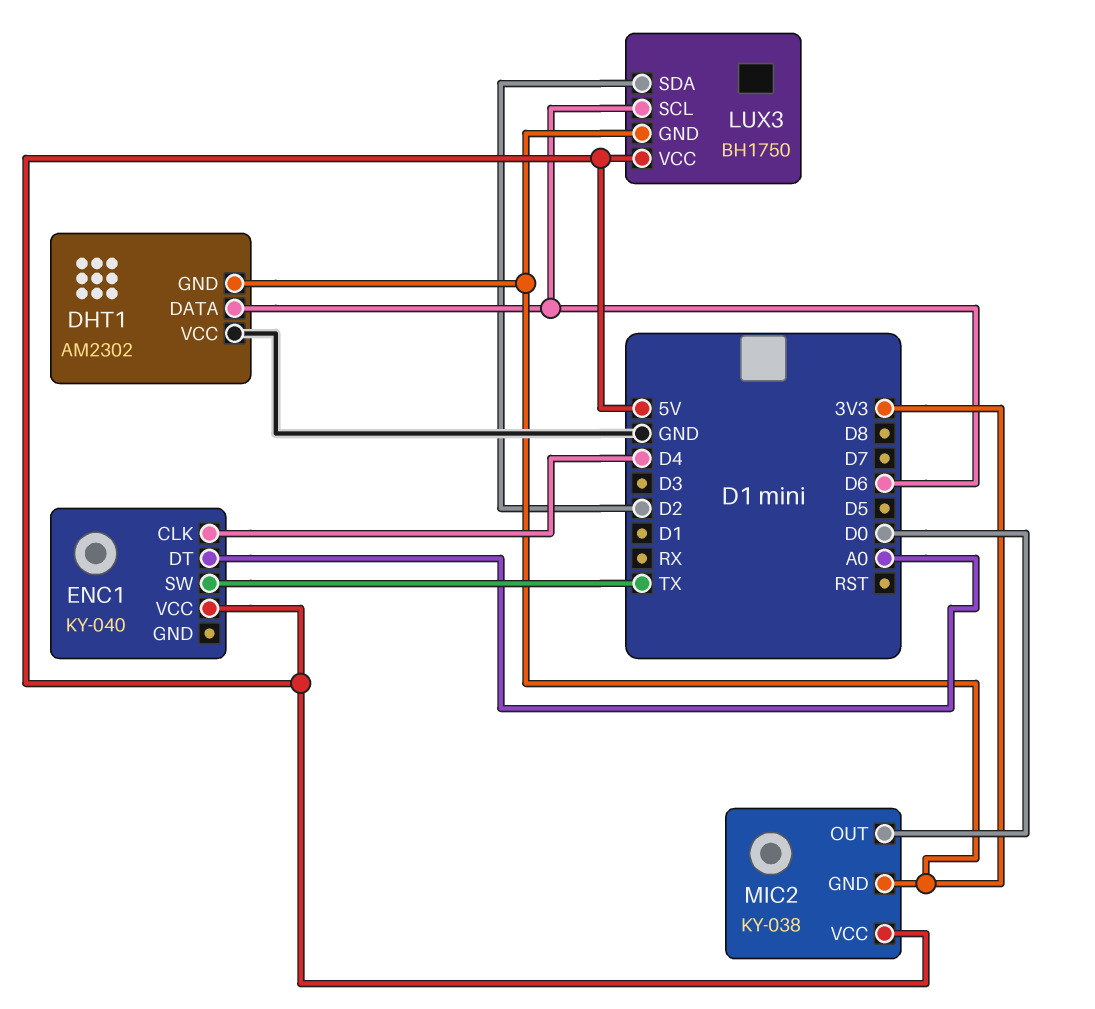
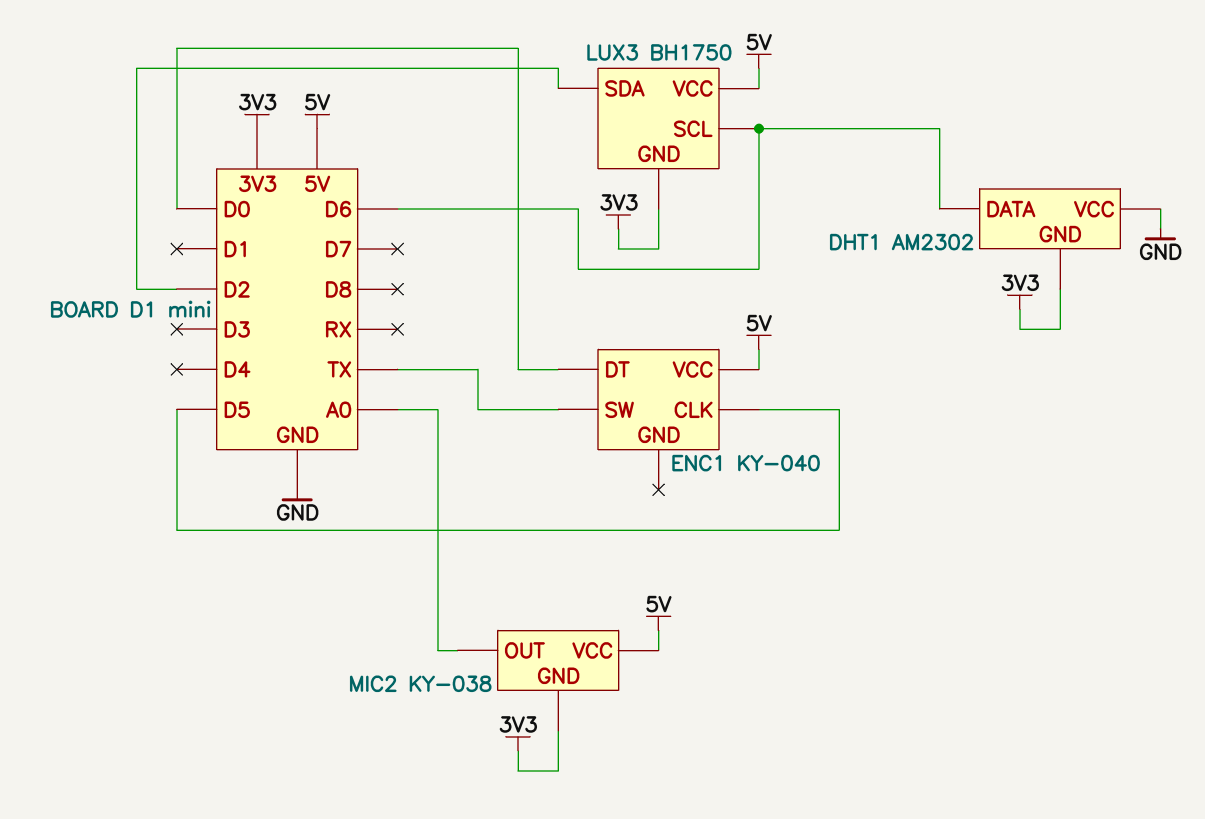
ENC1 pin CLK: D4 -> D5
ENC1 pin DT: A0 -> D0
MIC2 pin OUT: D0 -> A0

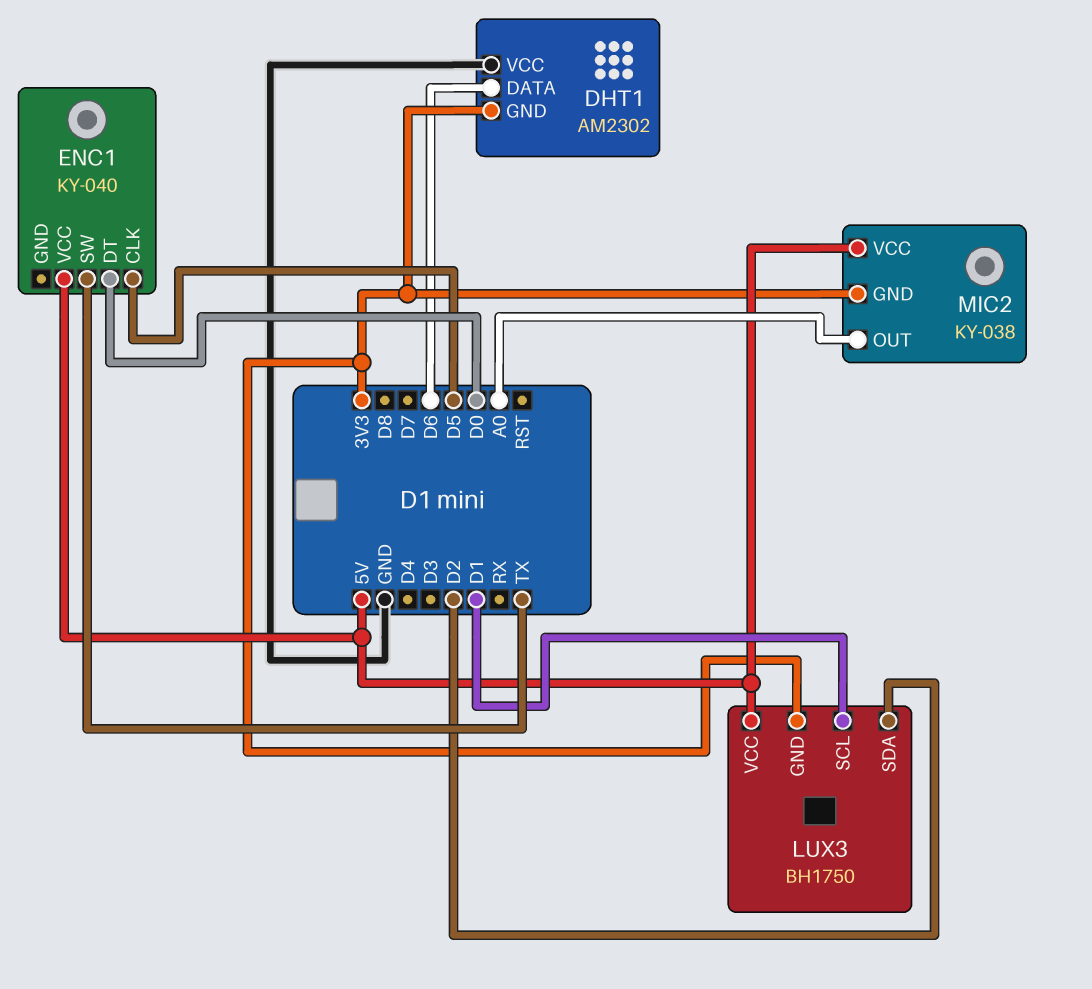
LUX3 pin SCL: D6 -> D1

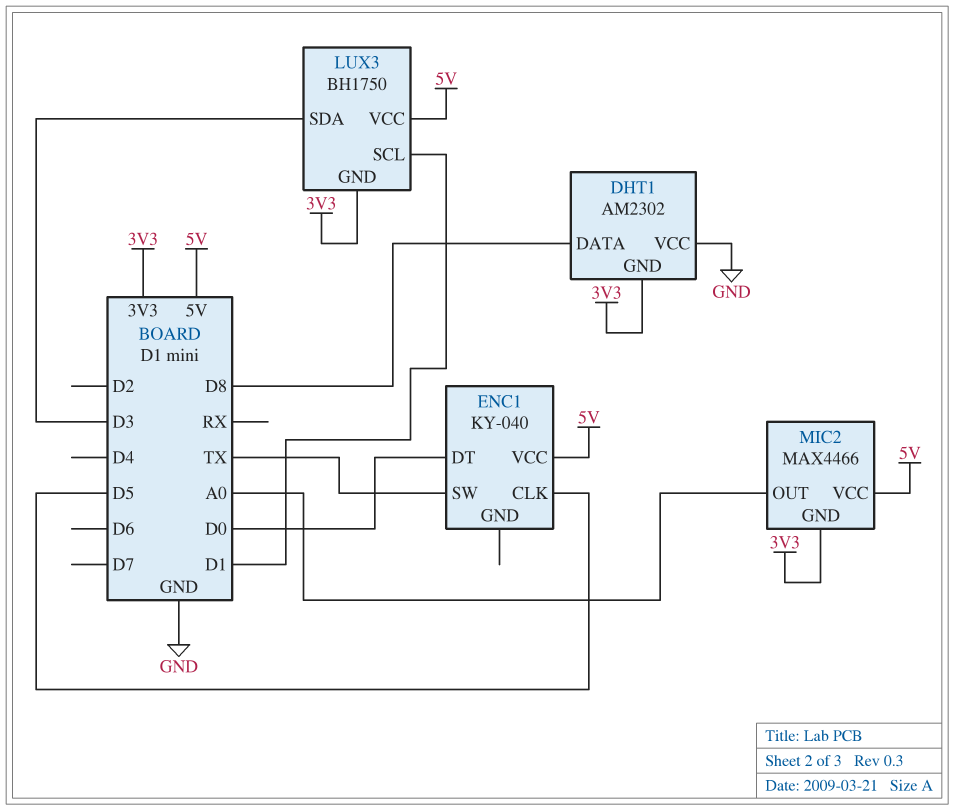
DHT1 pin DATA: D6 -> D8
LUX3 pin SDA: D2 -> D3
MIC2: KY-038 -> MAX4466

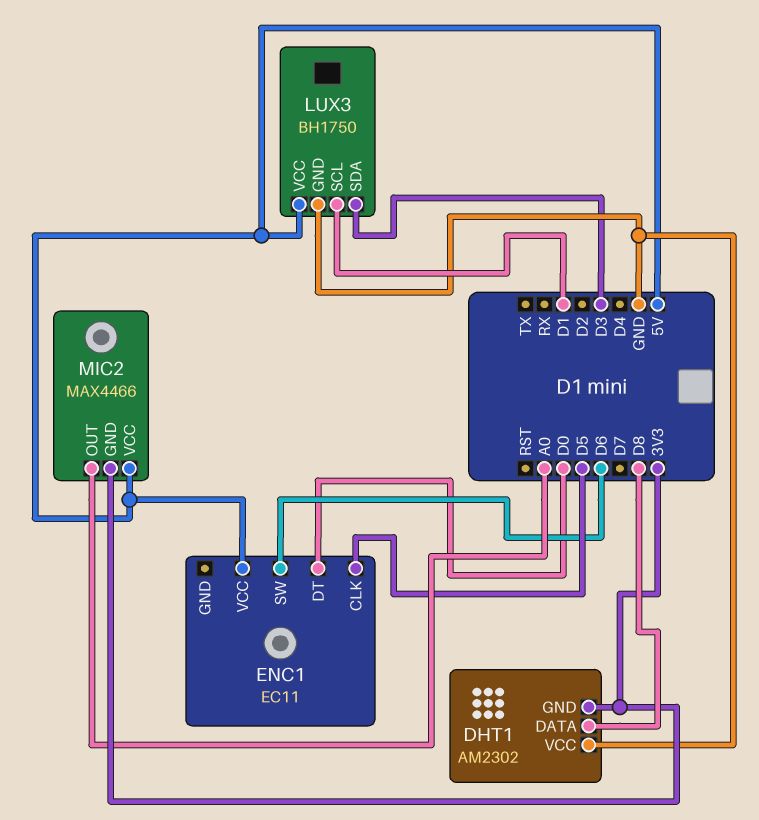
ENC1: KY-040 -> EC11
ENC1 pin SW: TX -> D6
LUX3 pin GND: 3V3 -> GND

